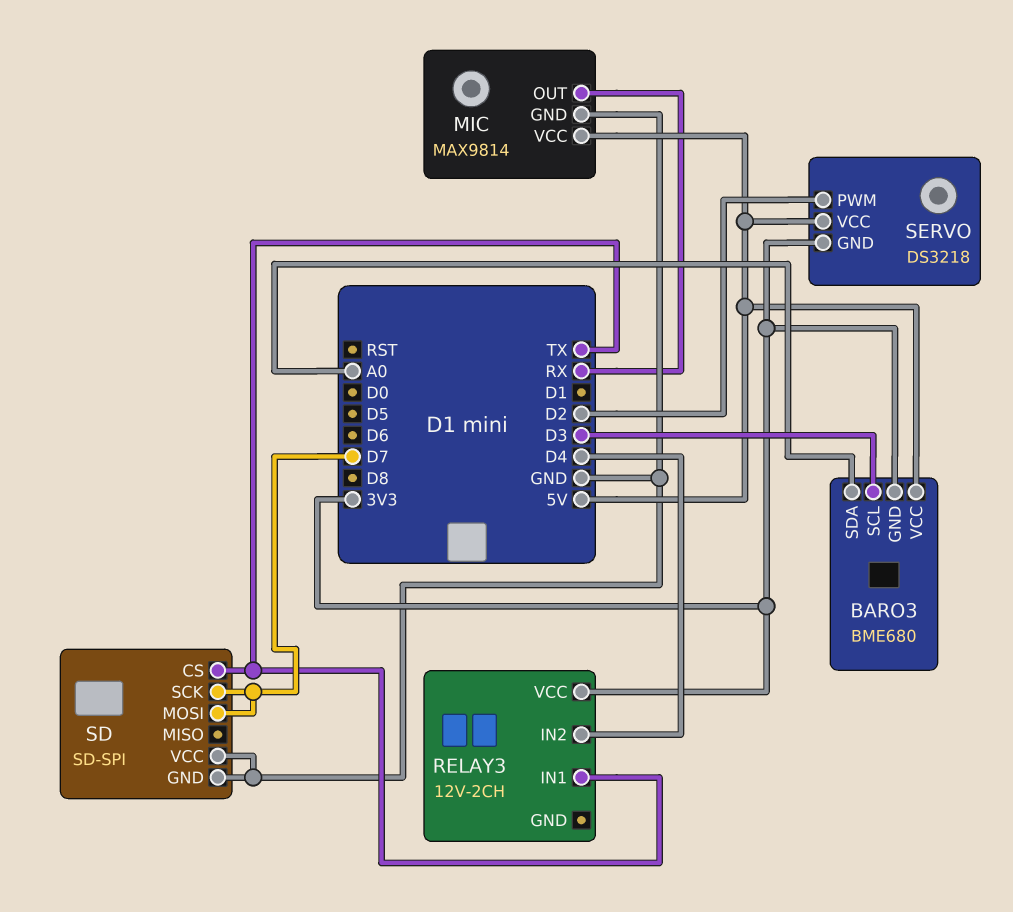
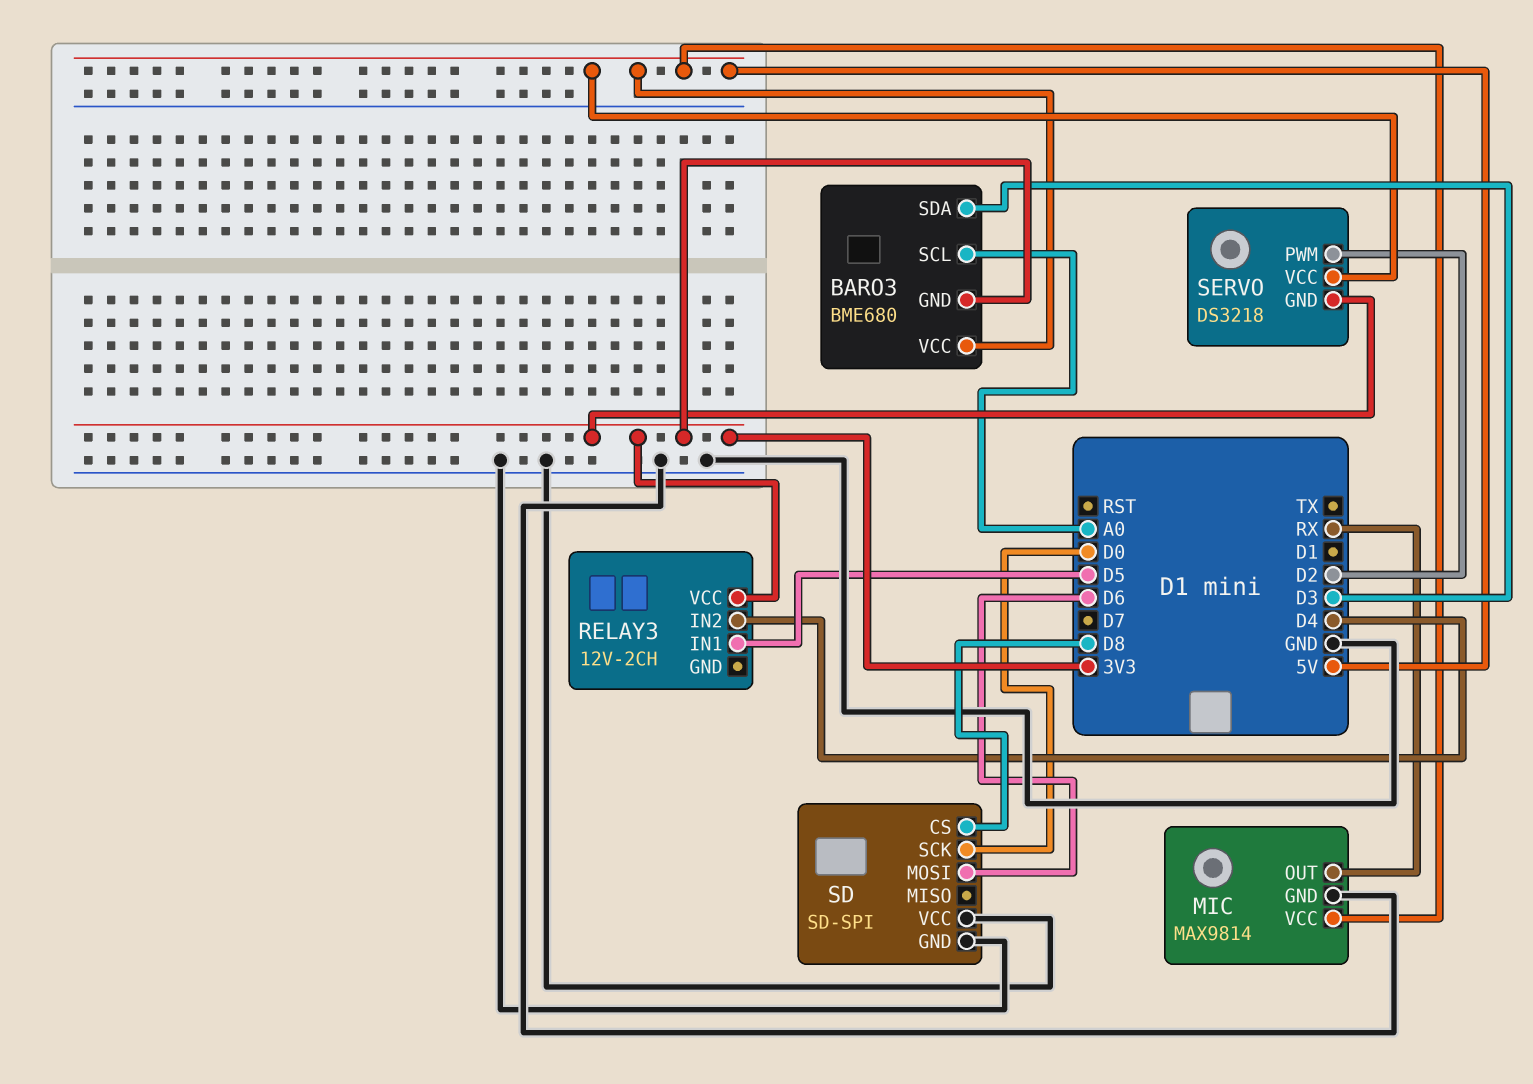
BARO3 pin SCL: D3 -> A0
BARO3 pin SDA: A0 -> D3
RELAY3 pin IN1: TX -> D5
SD pin CS: TX -> D8
SD pin MOSI: D7 -> D6
SD pin SCK: D7 -> D0

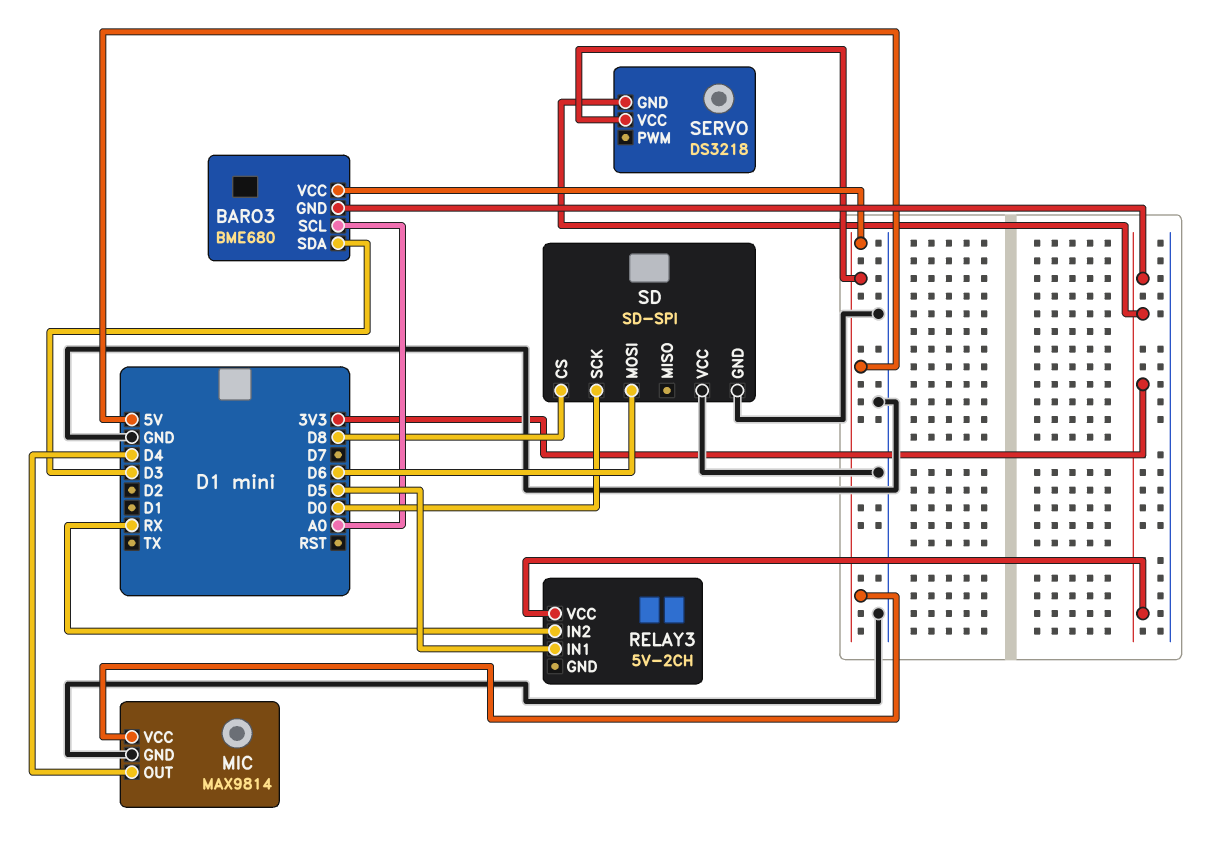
MIC pin OUT: RX -> D4
RELAY3: 12V-2CH -> 5V-2CH
RELAY3 pin IN2: D4 -> RX
SERVO pin PWM: D2 -> none

